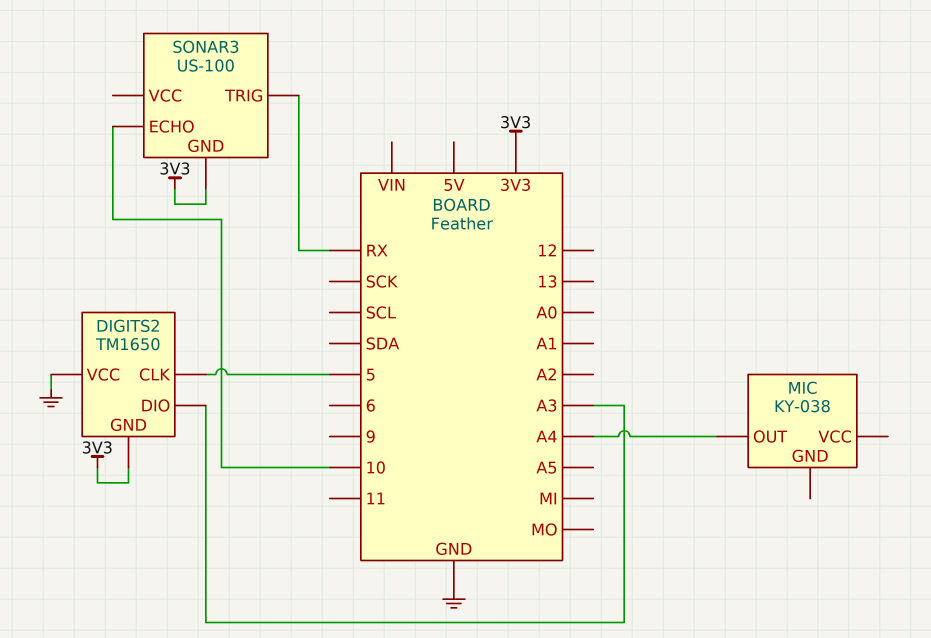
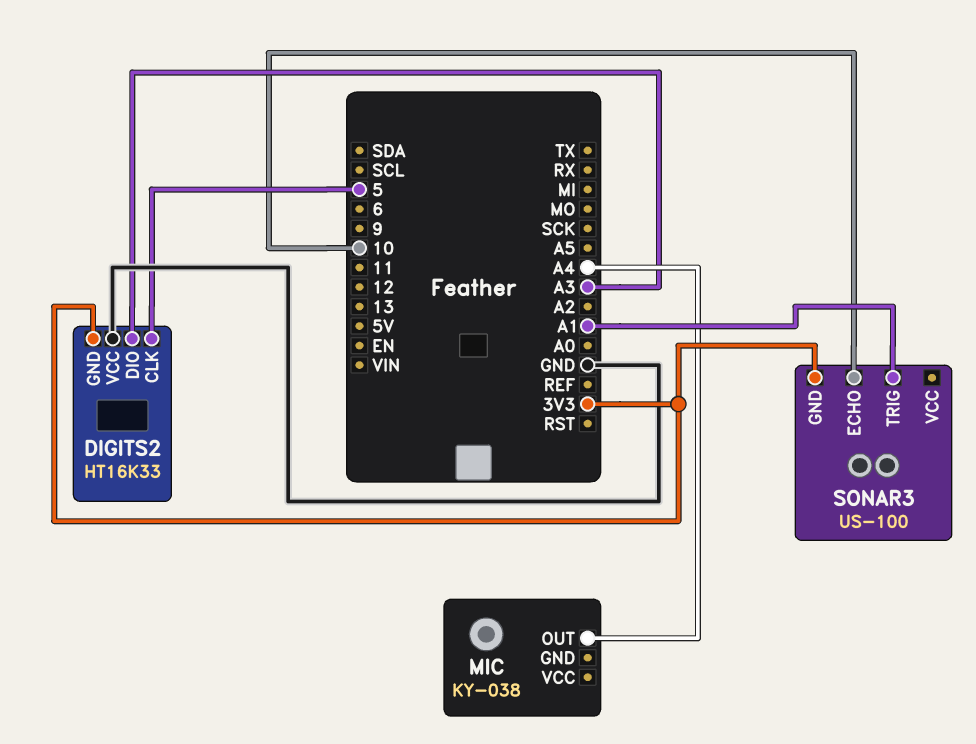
DIGITS2: TM1650 -> HT16K33
SONAR3 pin TRIG: RX -> A1

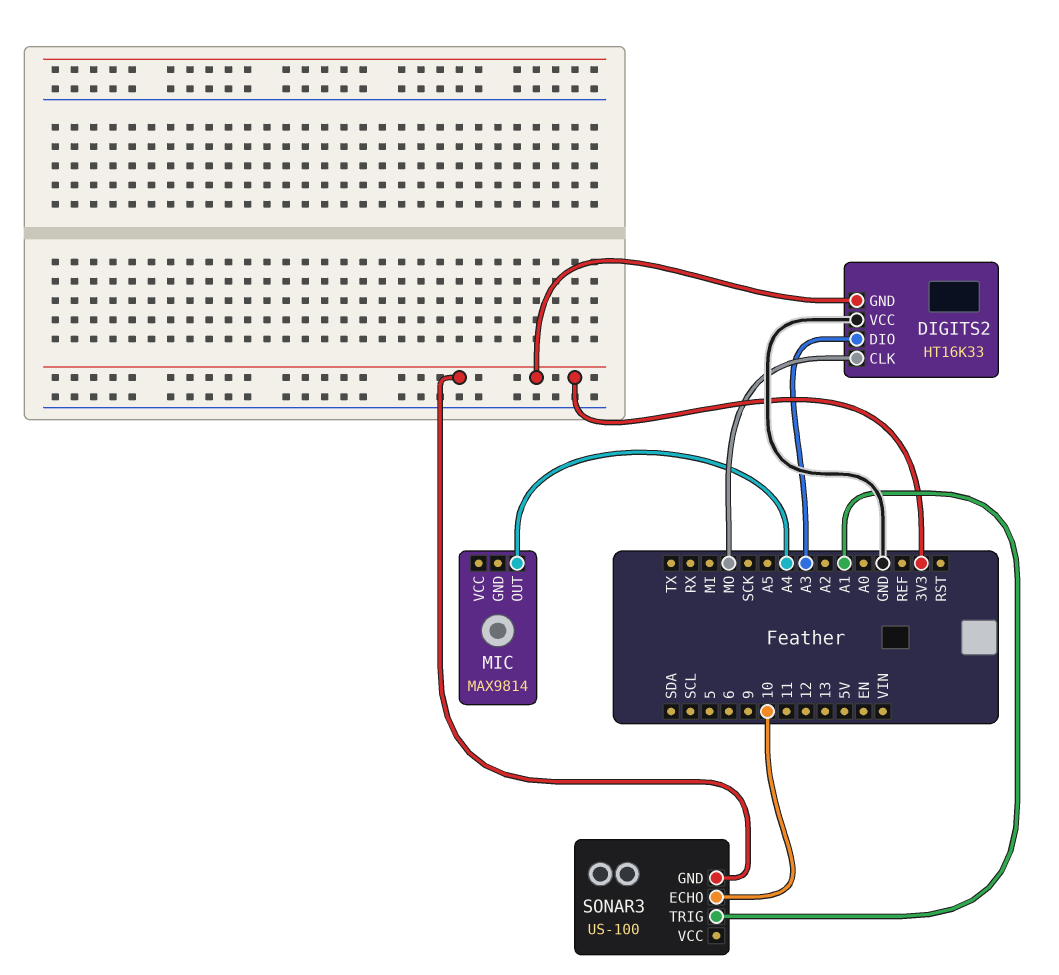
DIGITS2 pin CLK: 5 -> MO
MIC: KY-038 -> MAX9814

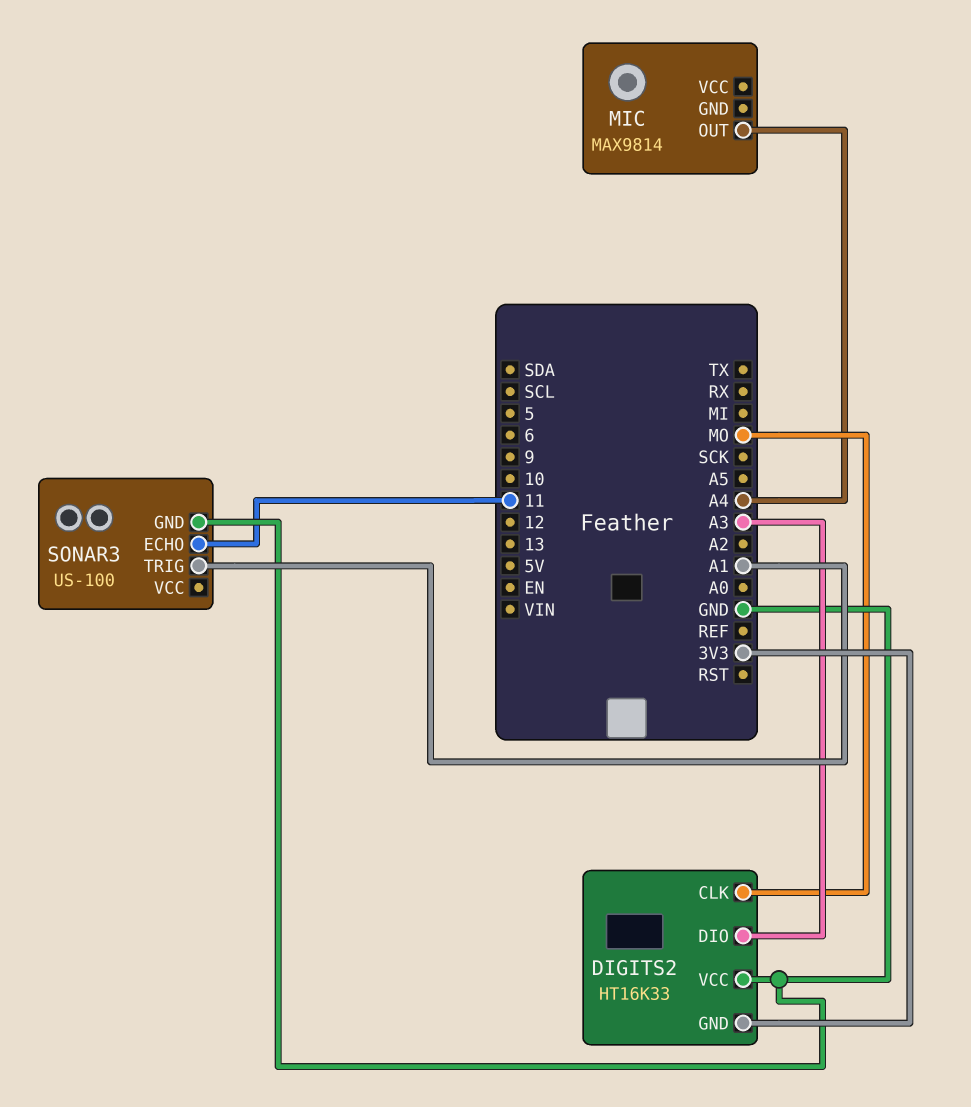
SONAR3 pin ECHO: 10 -> 11
SONAR3 pin GND: 3V3 -> GND

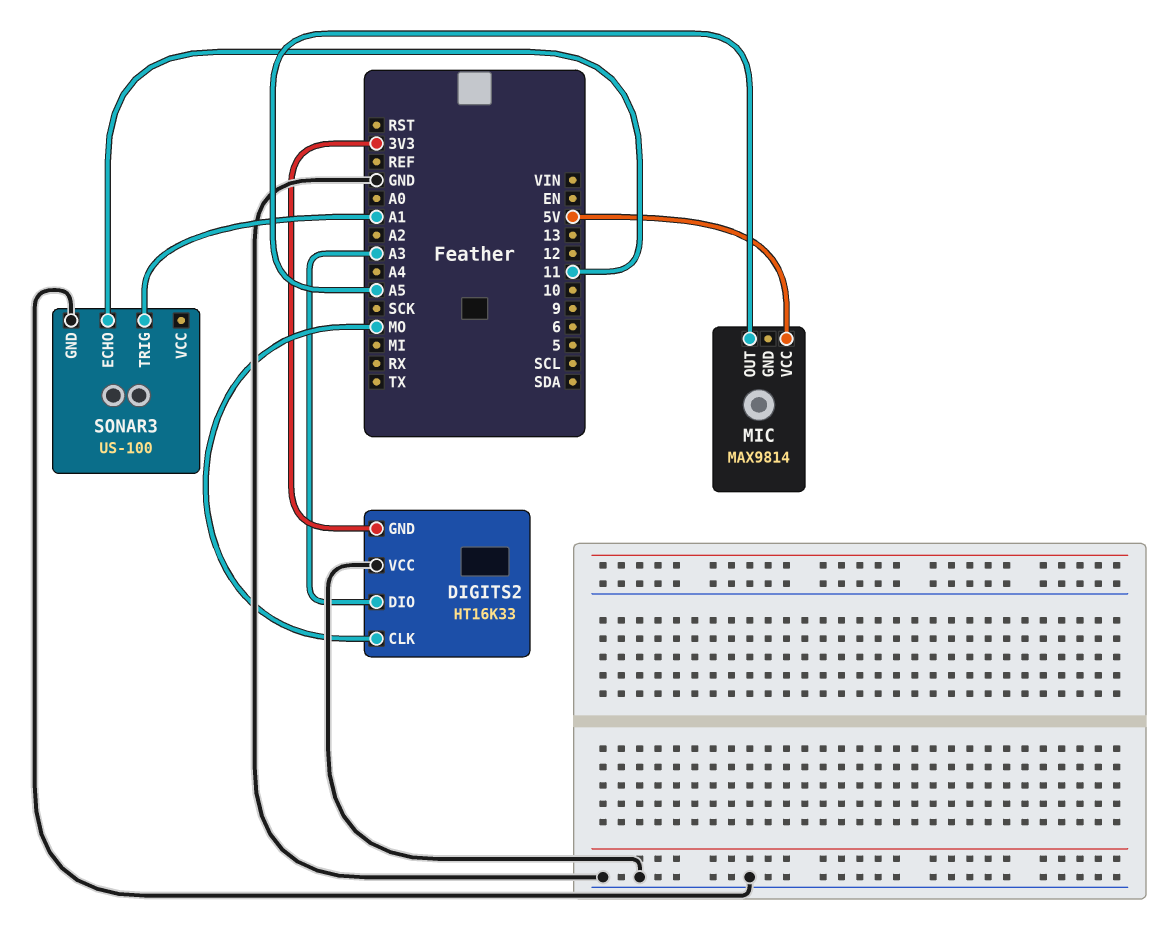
MIC pin OUT: A4 -> A5
MIC pin VCC: none -> 5V

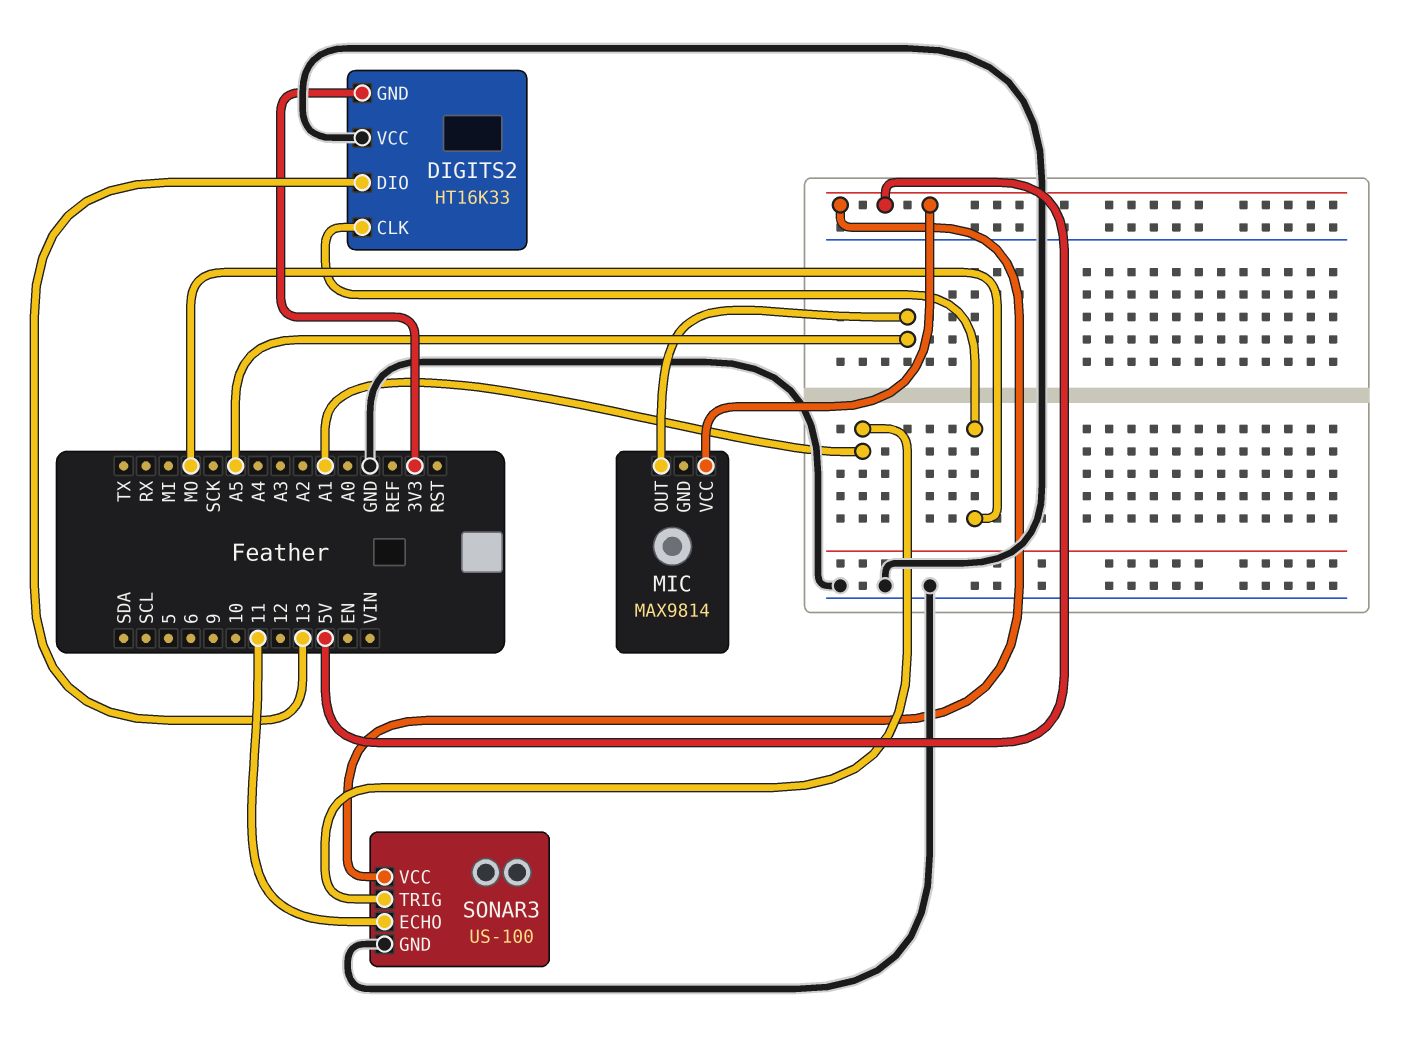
DIGITS2 pin DIO: A3 -> 13
SONAR3 pin VCC: none -> 5V

